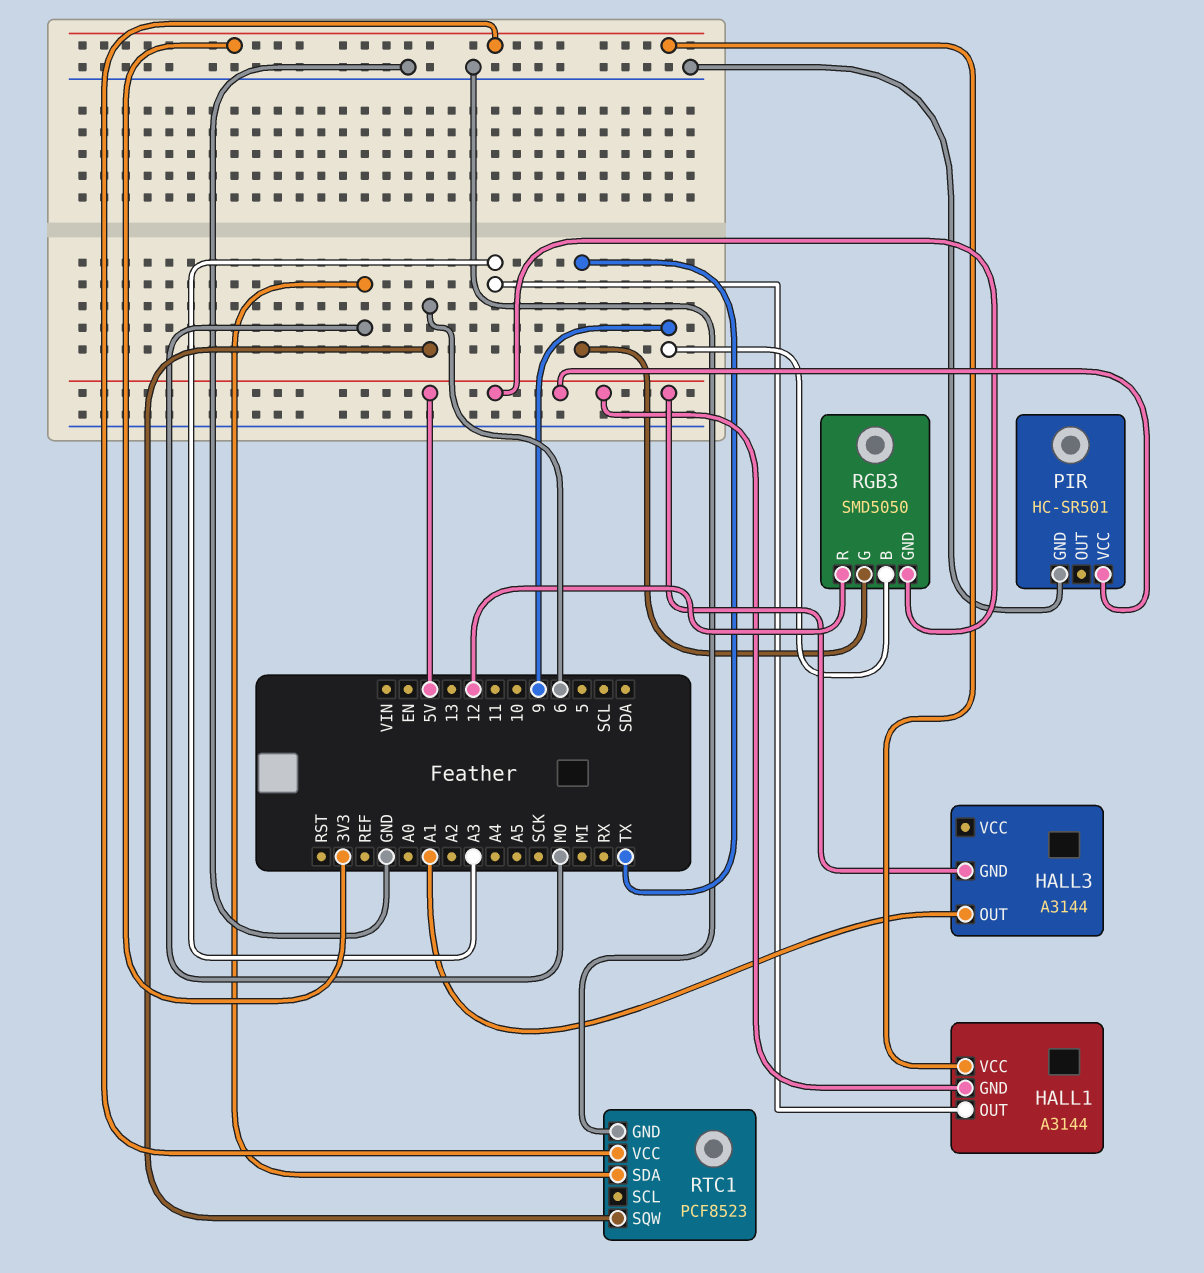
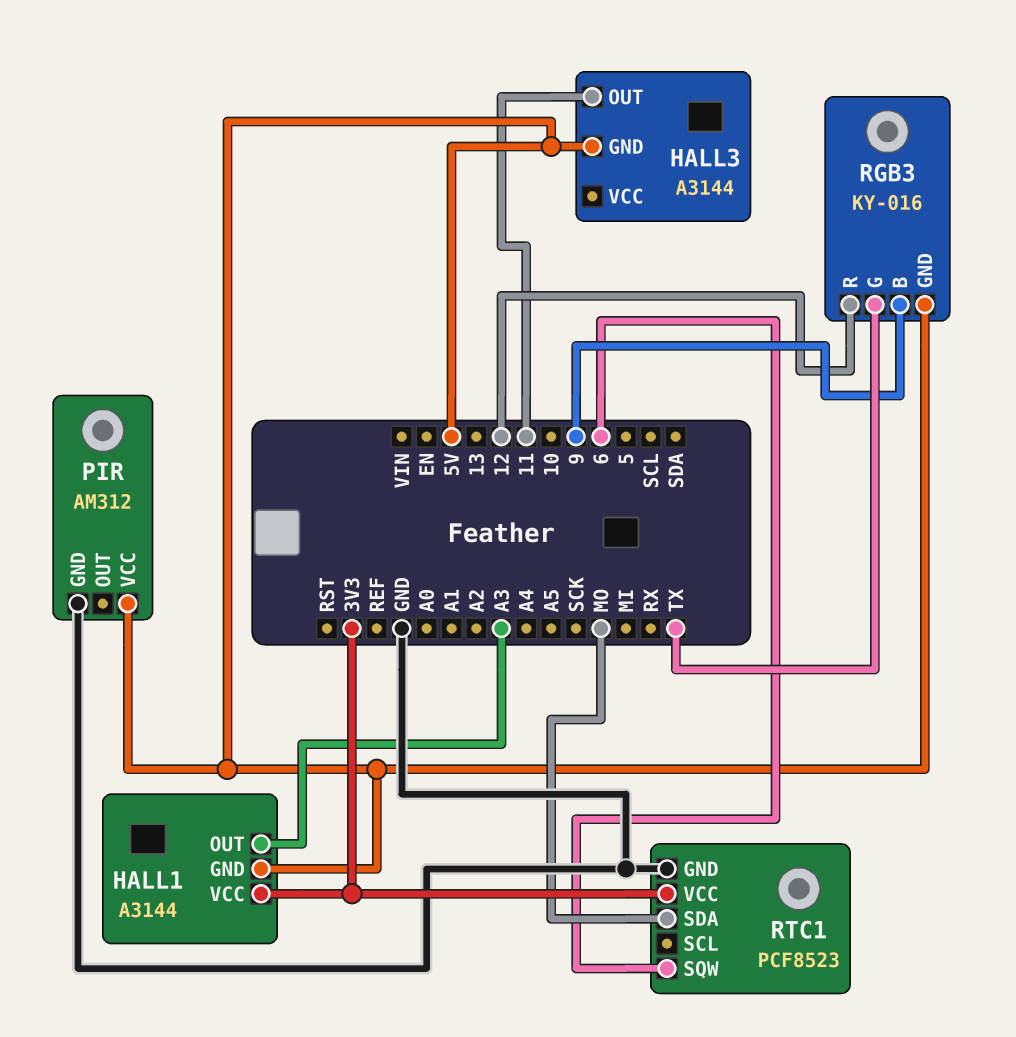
HALL3 pin OUT: A1 -> 11
PIR: HC-SR501 -> AM312
RGB3: SMD5050 -> KY-016

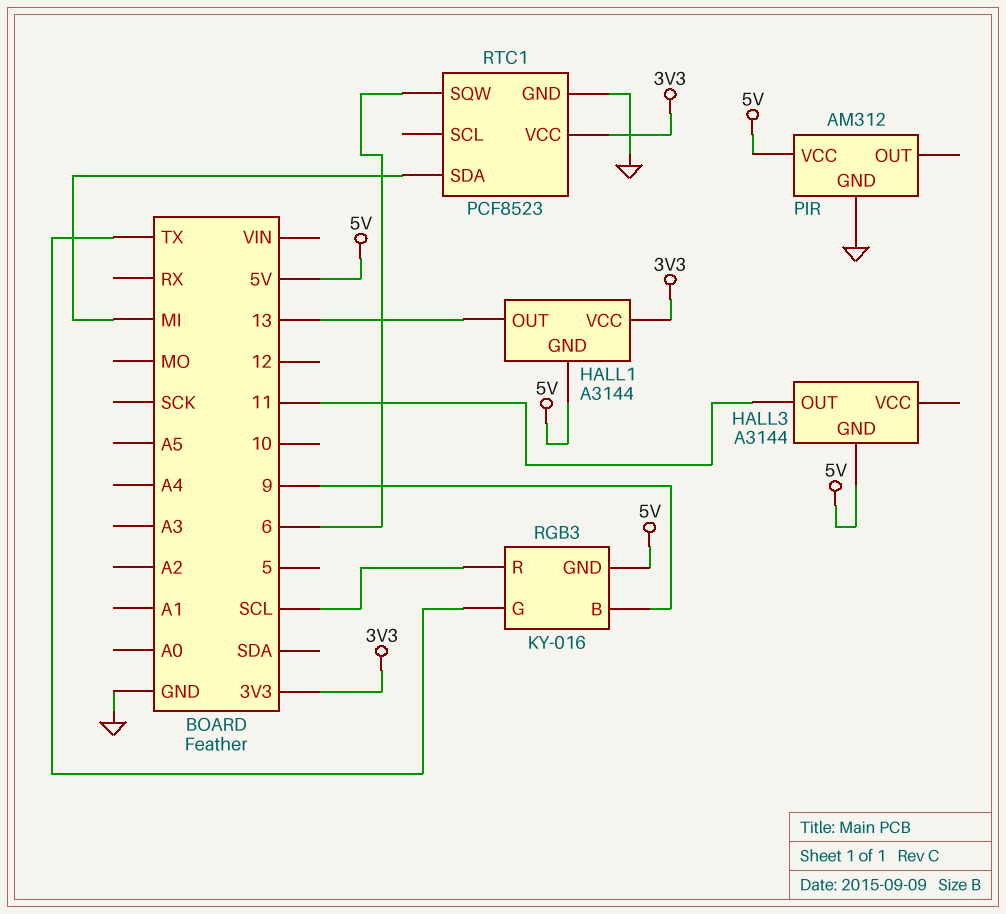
HALL1 pin OUT: A3 -> 13
RGB3 pin R: 12 -> SCL
RTC1 pin SDA: MO -> MI

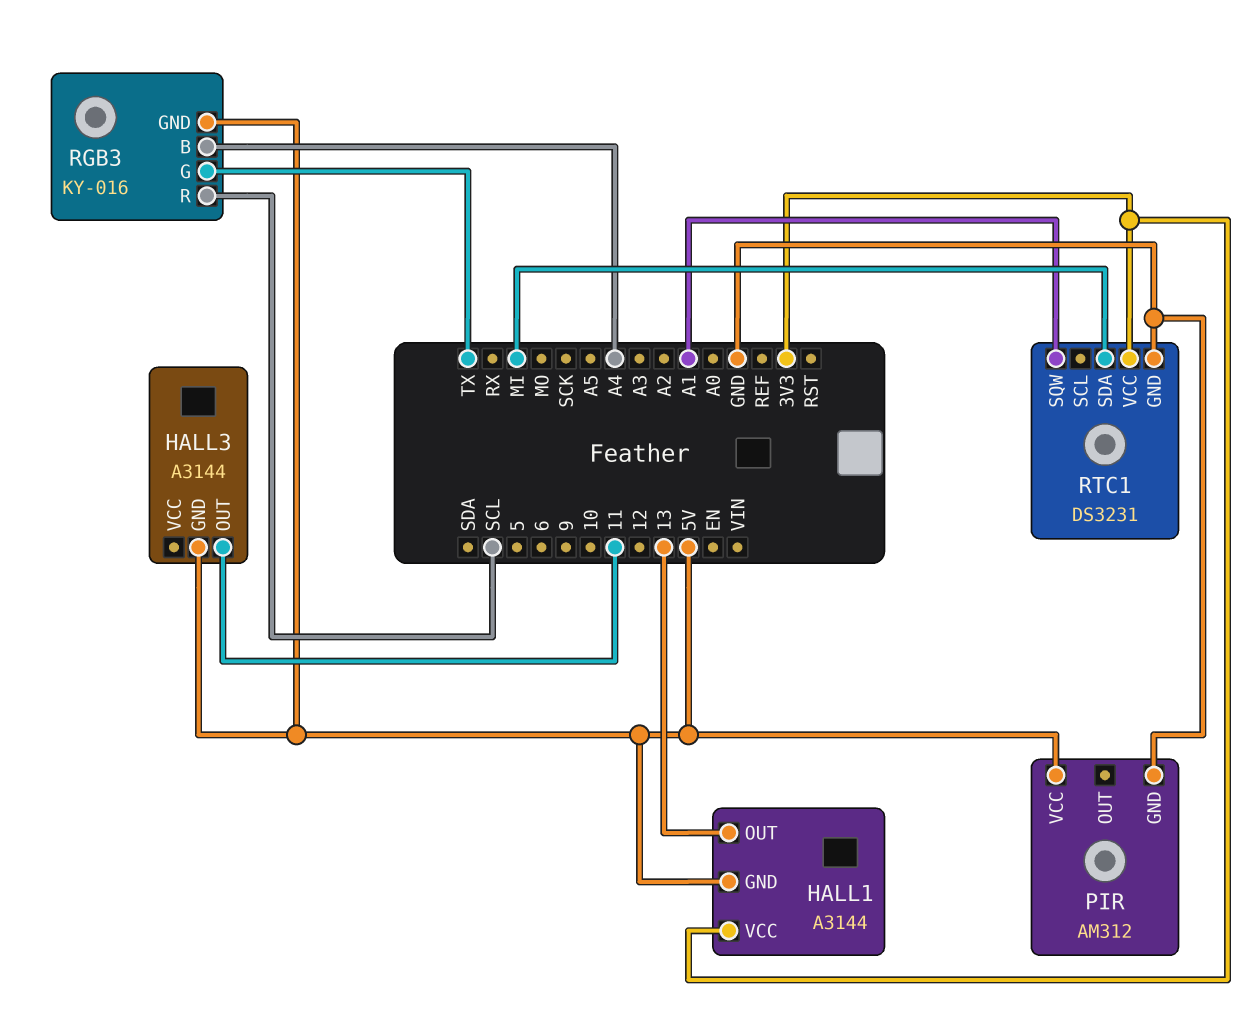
RGB3 pin B: 9 -> A4
RTC1: PCF8523 -> DS3231
RTC1 pin SQW: 6 -> A1

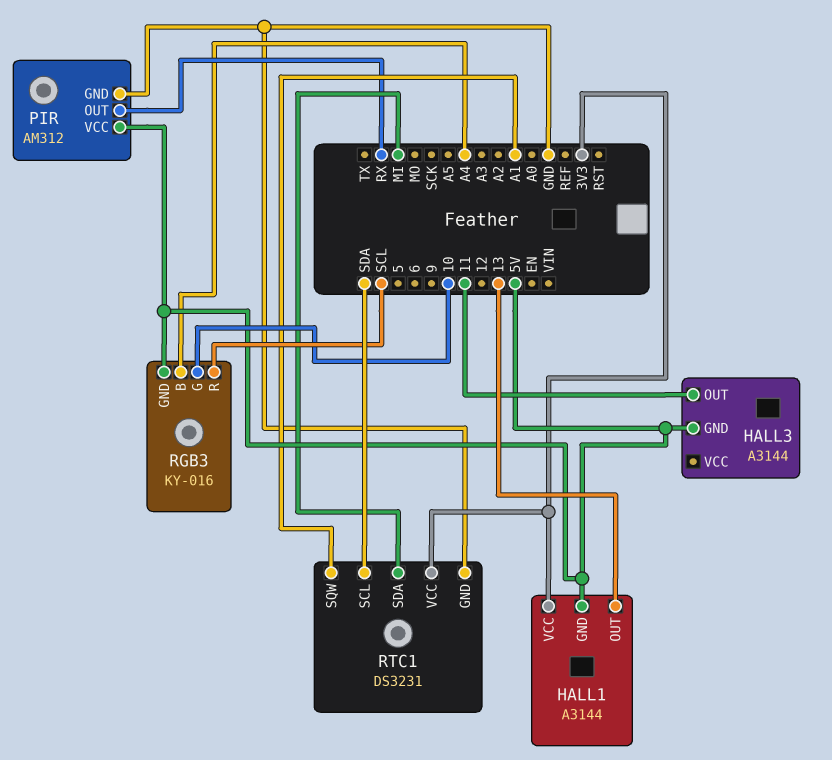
PIR pin OUT: none -> RX
RGB3 pin G: TX -> 10
RTC1 pin SCL: none -> SDA

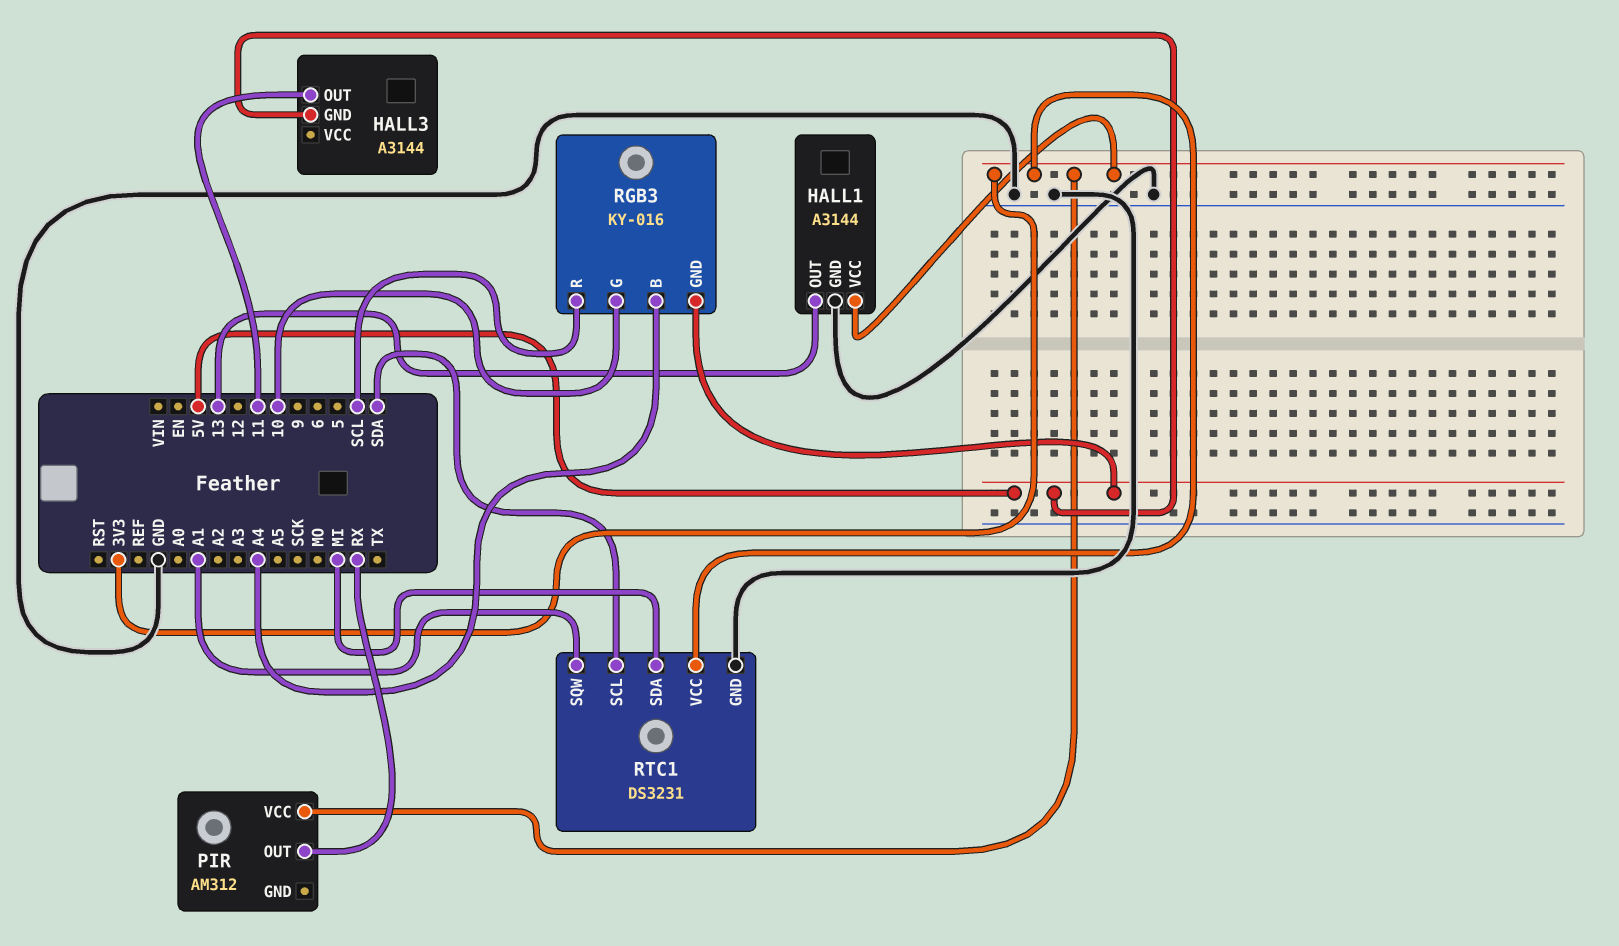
HALL1 pin GND: 5V -> GND
PIR pin GND: GND -> none
PIR pin VCC: 5V -> 3V3

